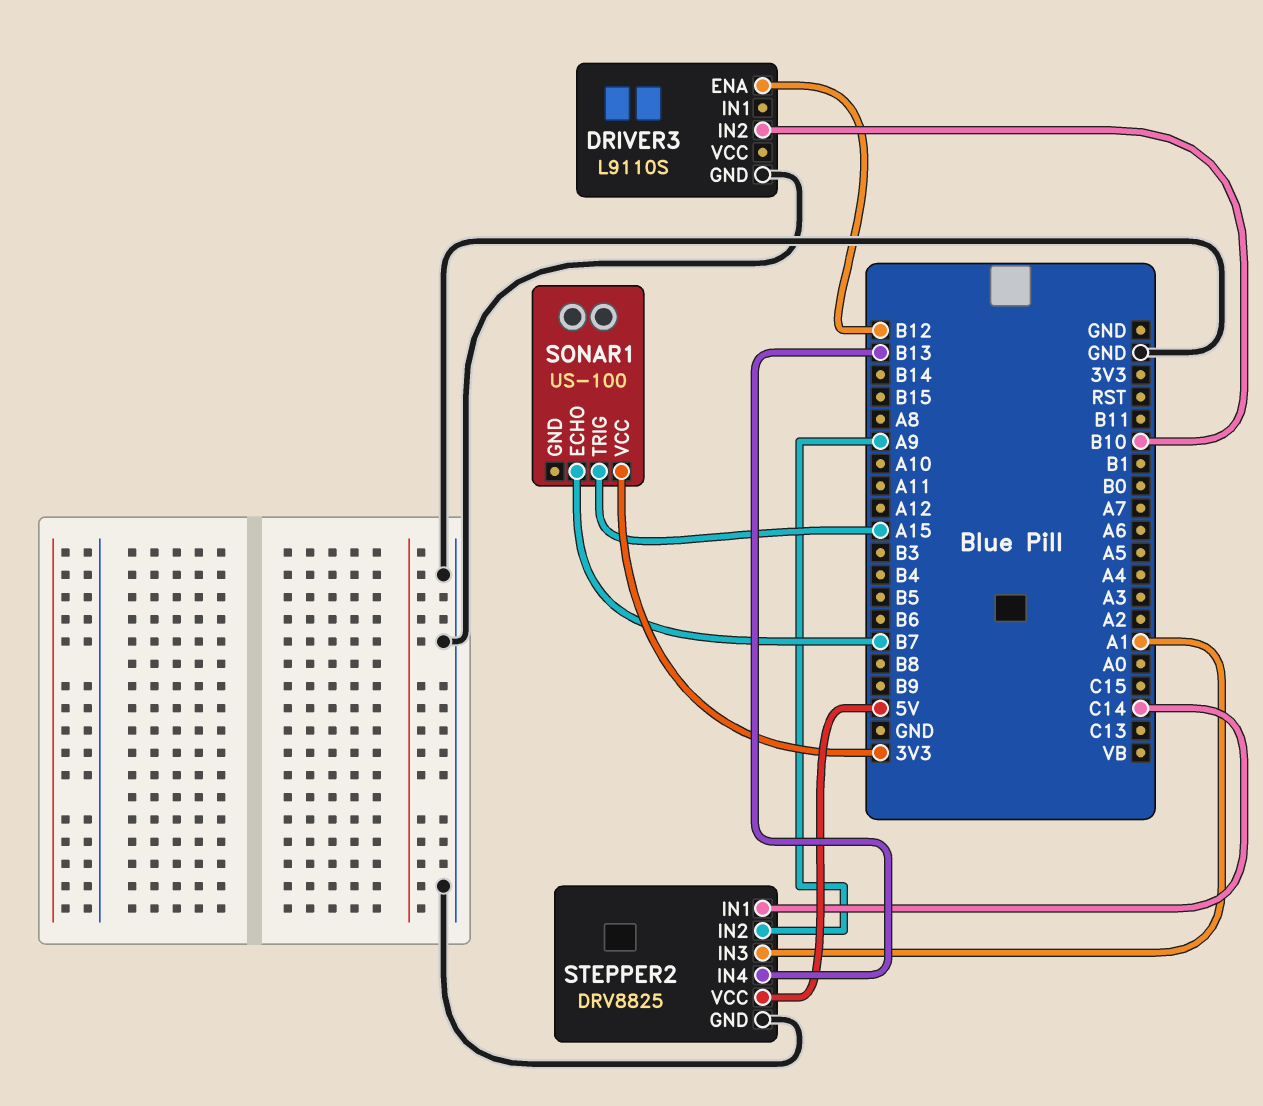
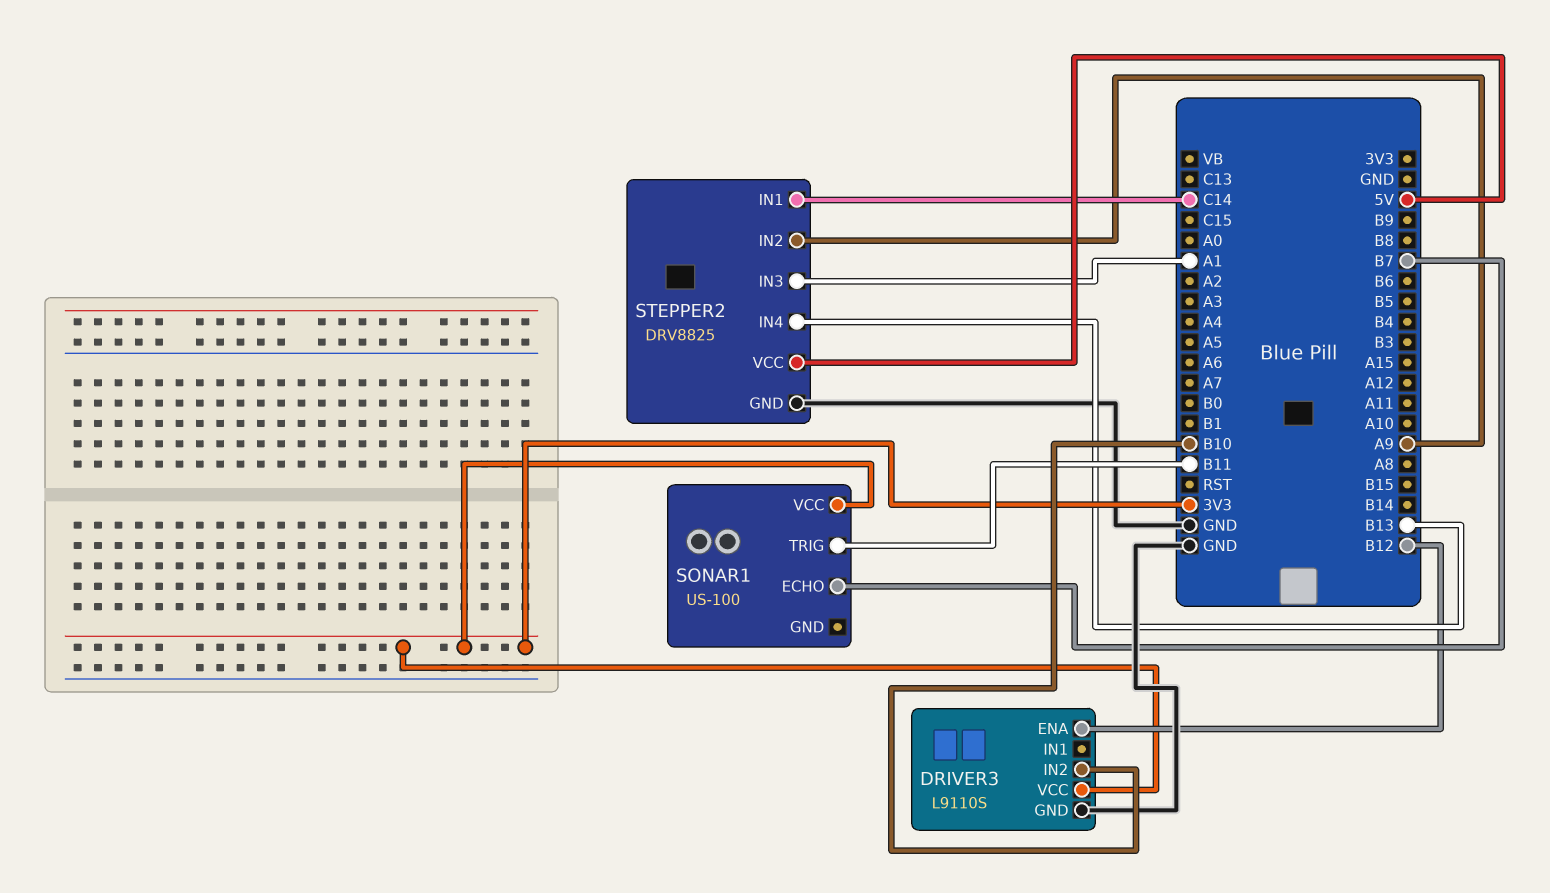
DRIVER3 pin VCC: none -> 3V3
SONAR1 pin TRIG: A15 -> B11

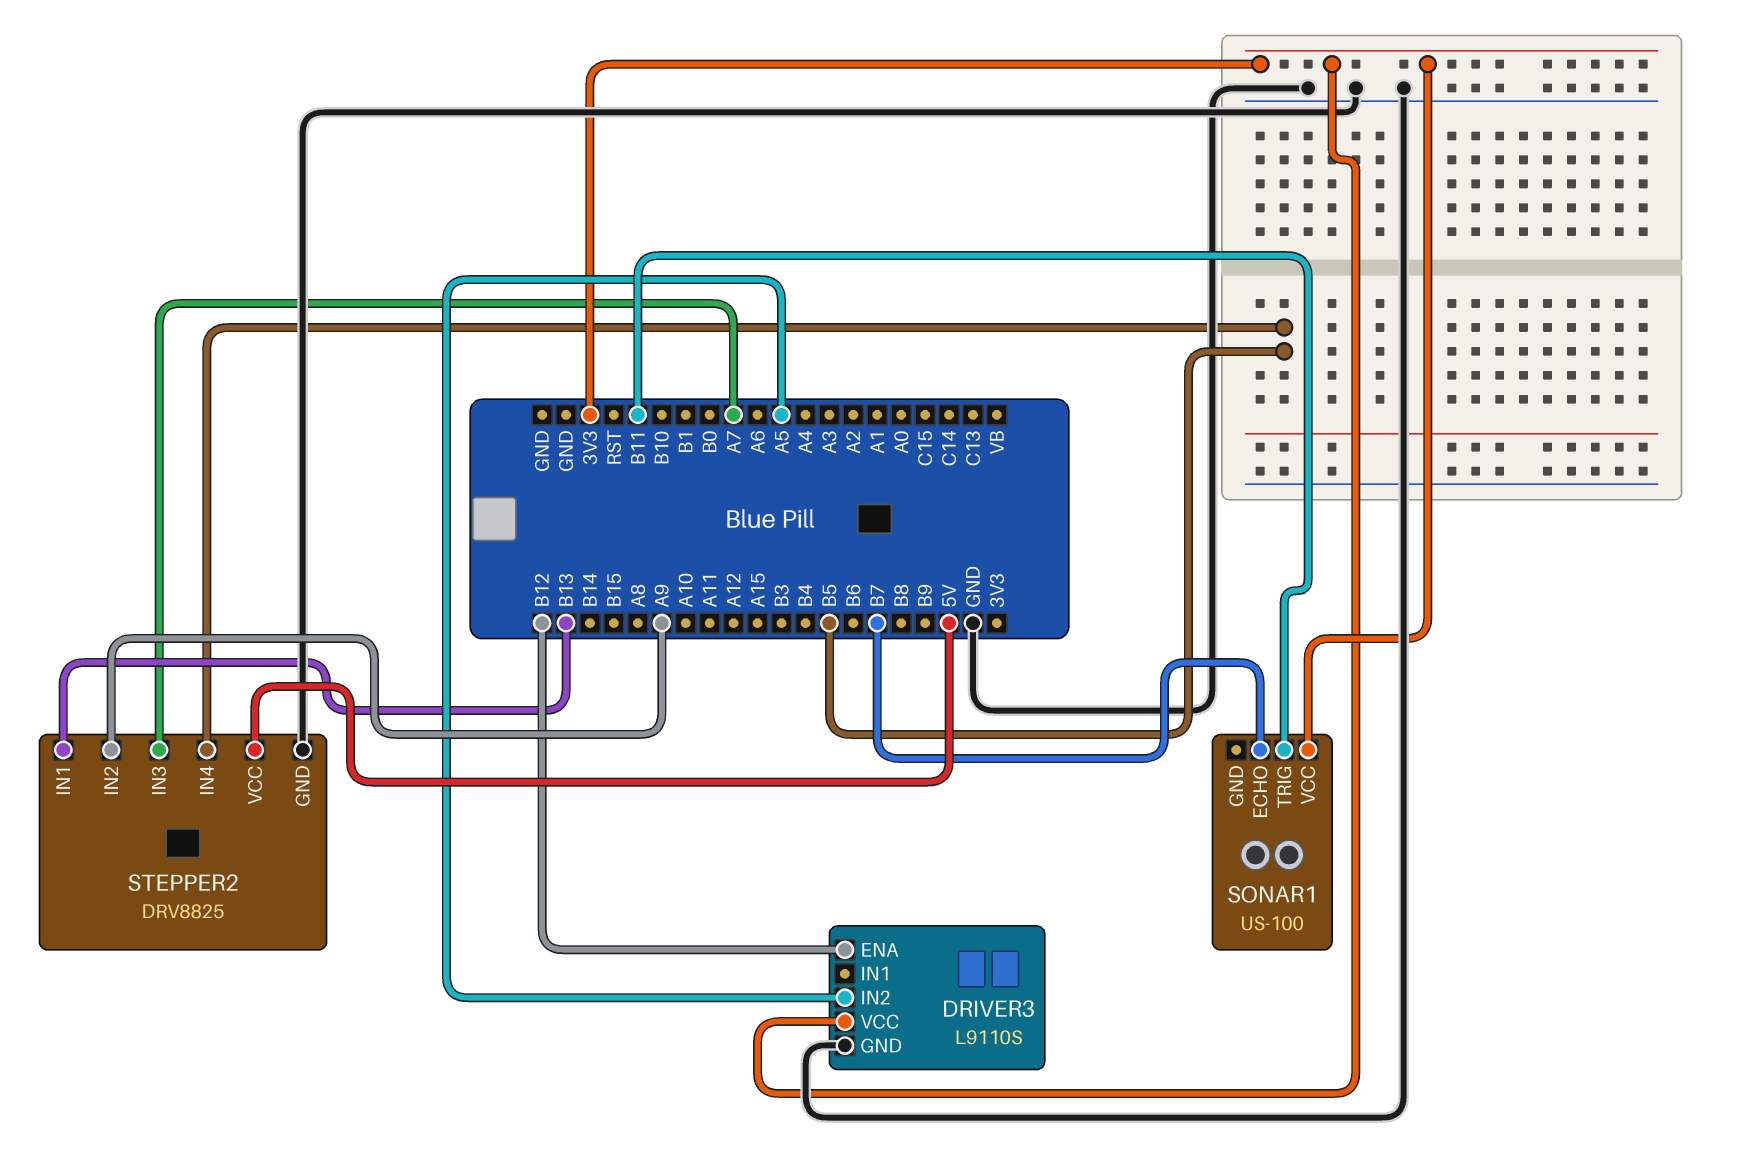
DRIVER3 pin IN2: B10 -> A5
STEPPER2 pin IN1: C14 -> B13
STEPPER2 pin IN3: A1 -> A7
STEPPER2 pin IN4: B13 -> B5

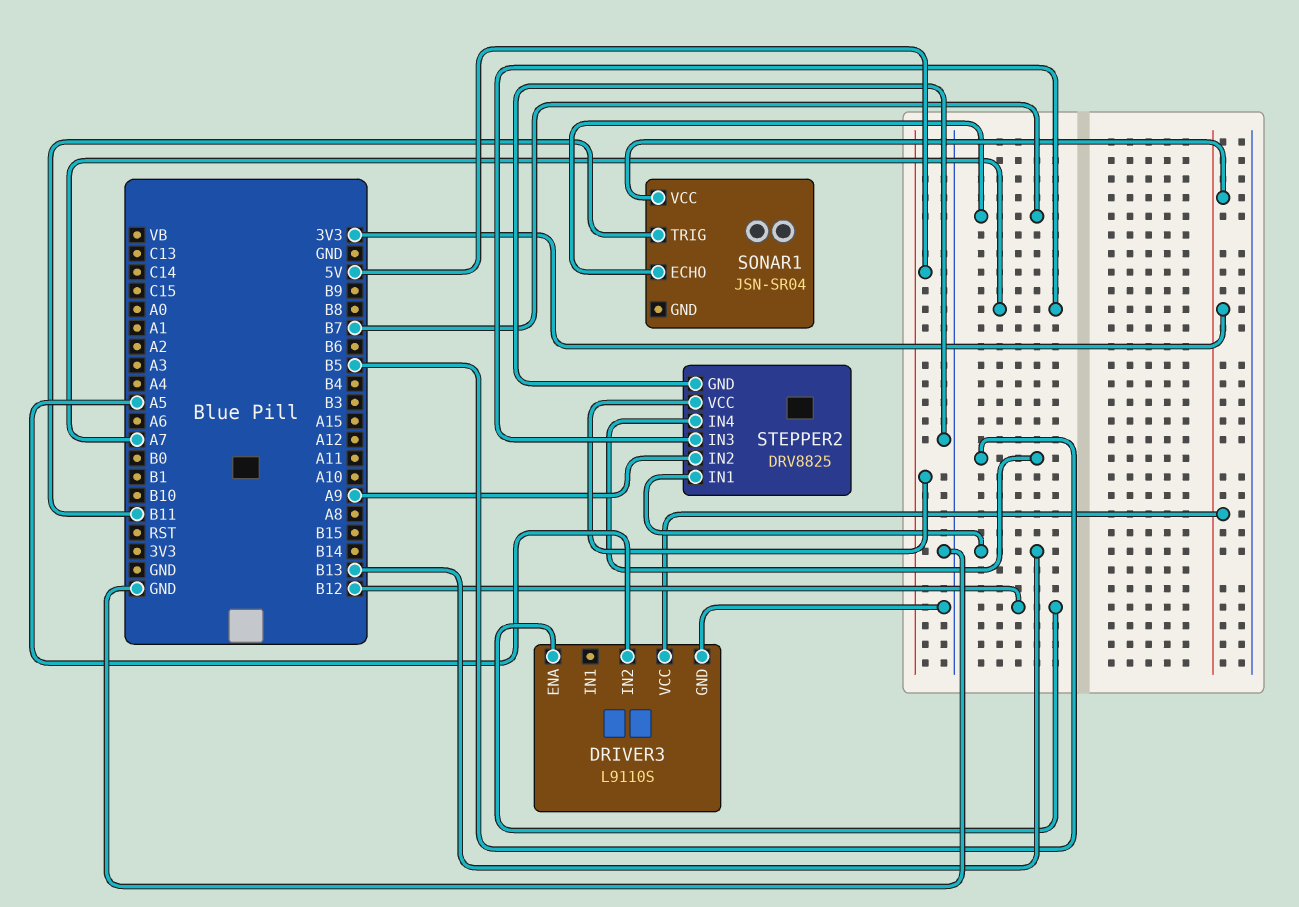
SONAR1: US-100 -> JSN-SR04

